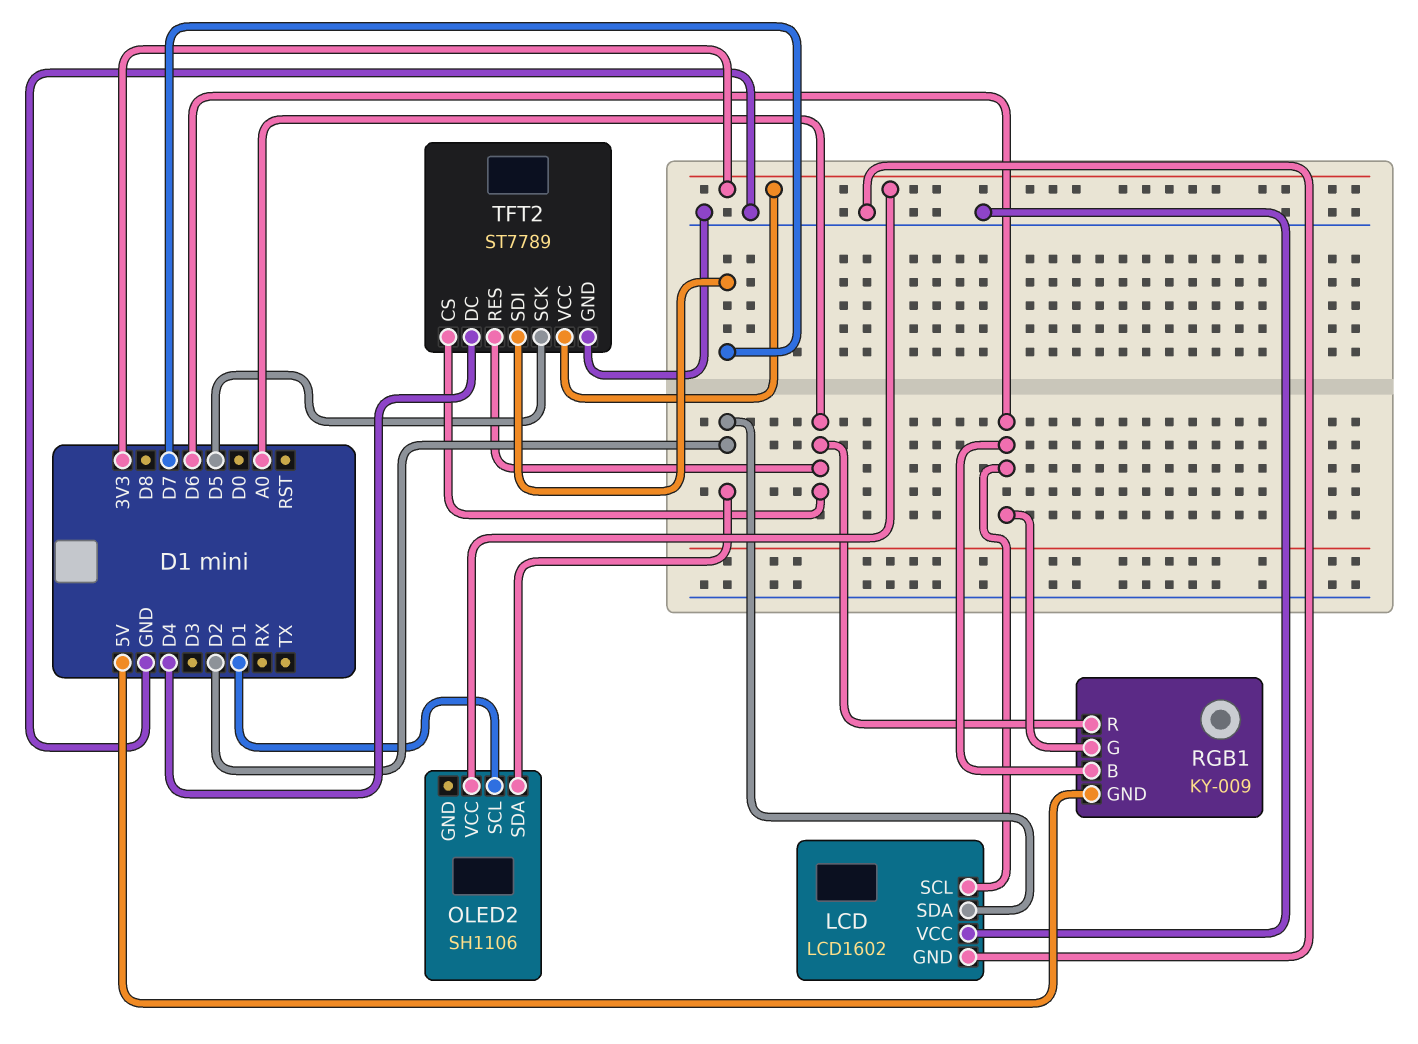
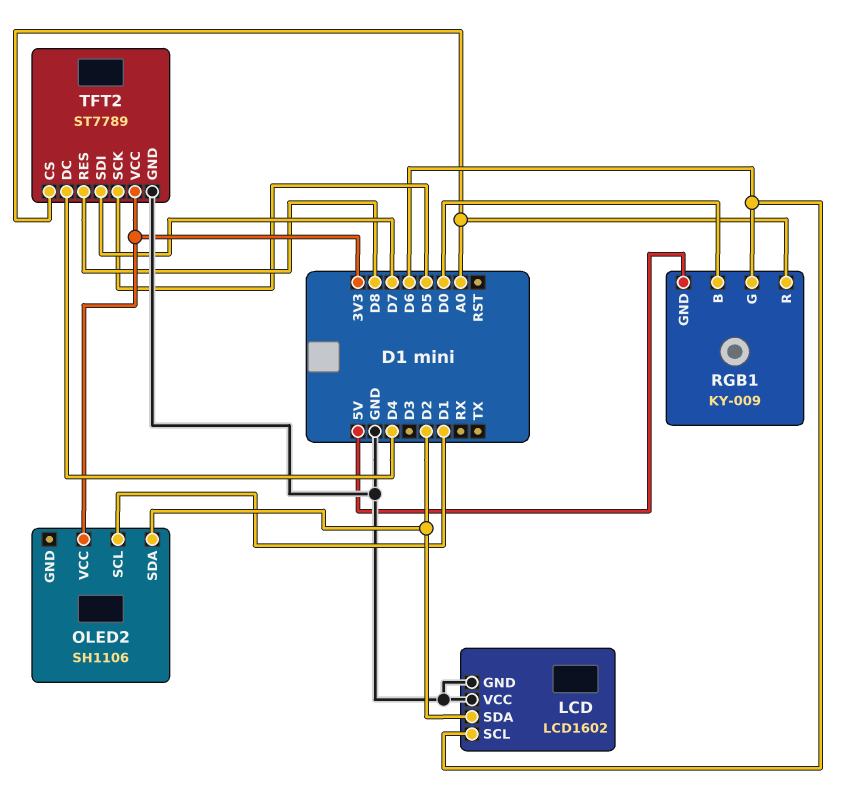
RGB1 pin B: D6 -> D0
TFT2 pin RES: A0 -> D8

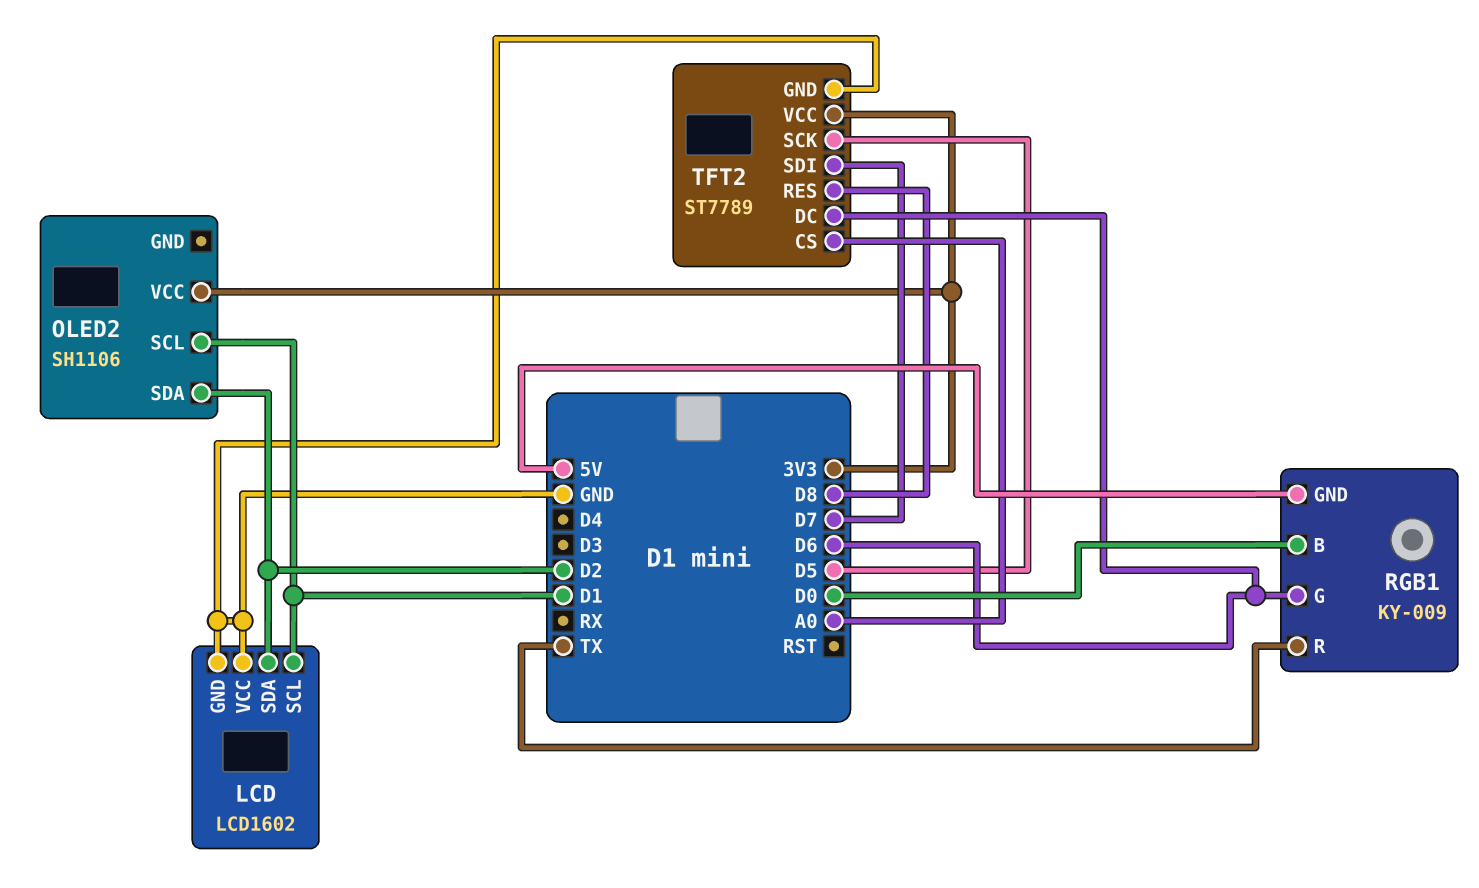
LCD pin SCL: D6 -> D1
RGB1 pin R: A0 -> TX
TFT2 pin DC: D4 -> D6

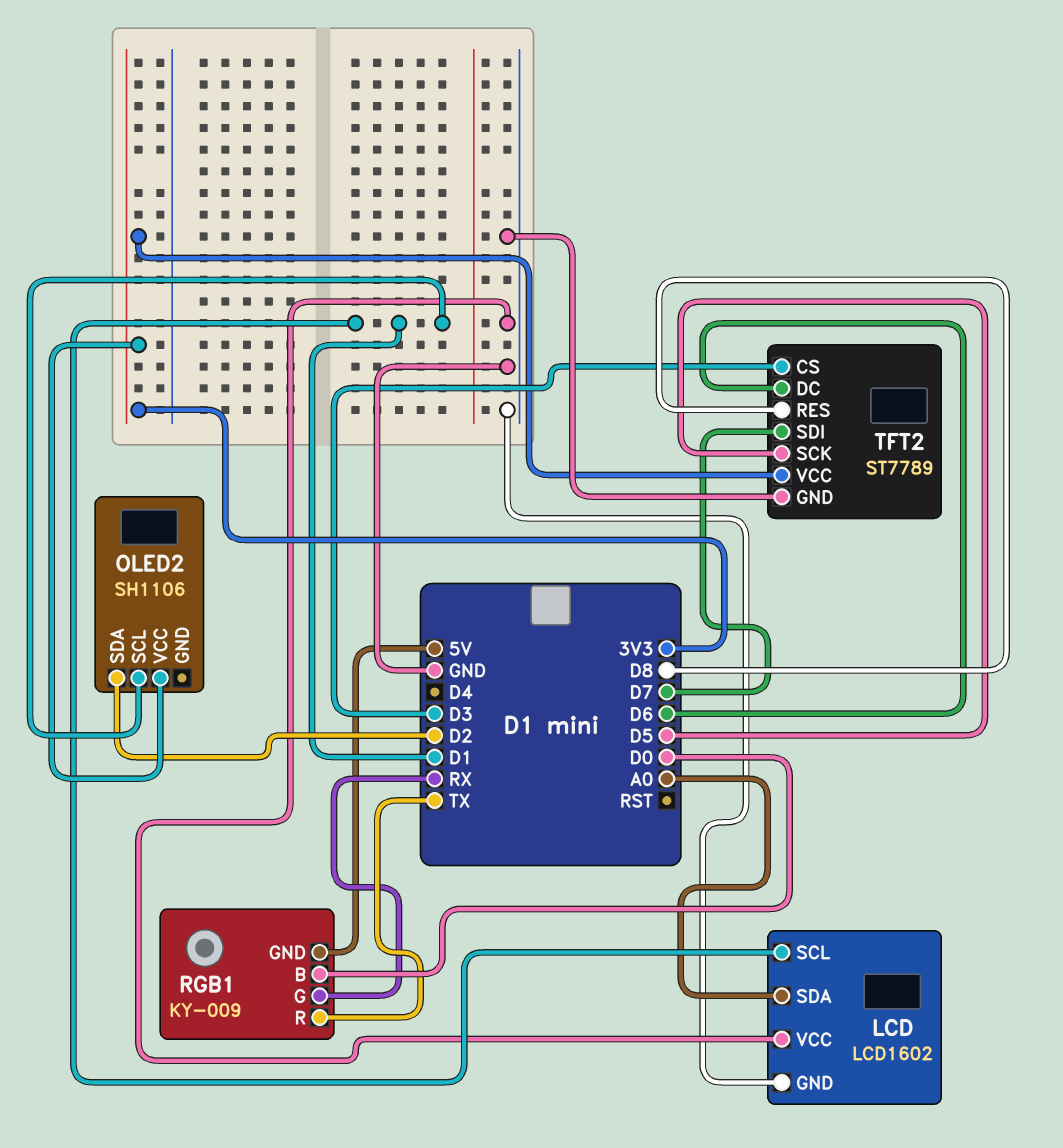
LCD pin SDA: D2 -> A0
RGB1 pin G: D6 -> RX
TFT2 pin CS: A0 -> D3

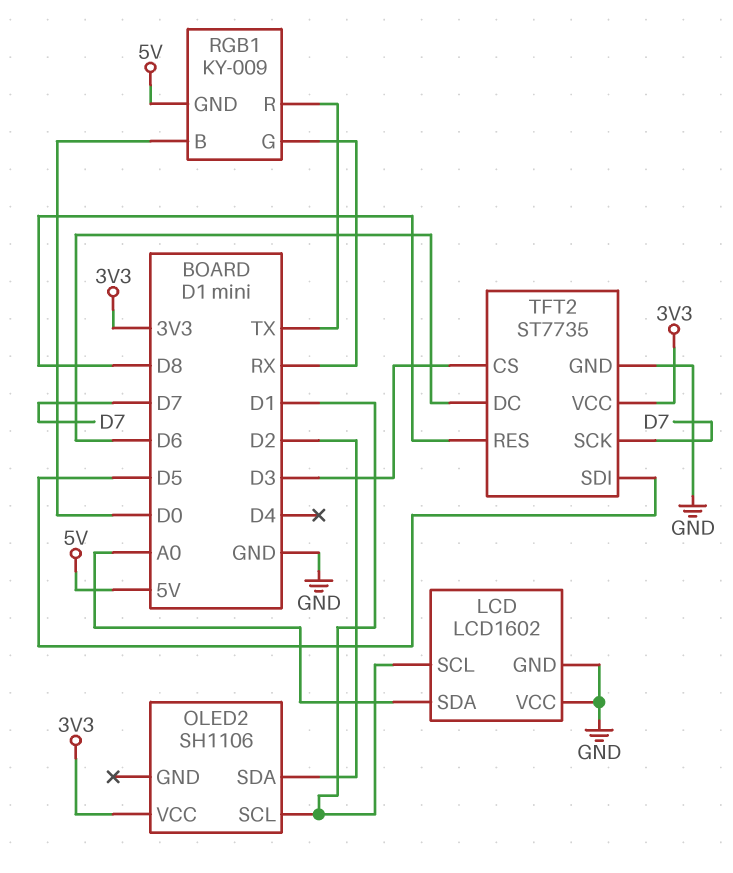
TFT2: ST7789 -> ST7735
TFT2 pin SCK: D5 -> D7
TFT2 pin SDI: D7 -> D5

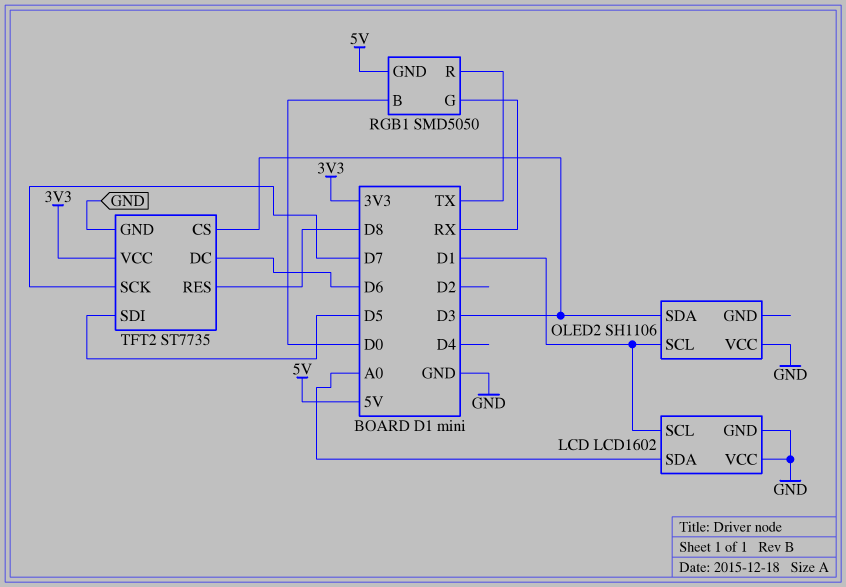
OLED2 pin SDA: D2 -> D3
OLED2 pin VCC: 3V3 -> GND
RGB1: KY-009 -> SMD5050

